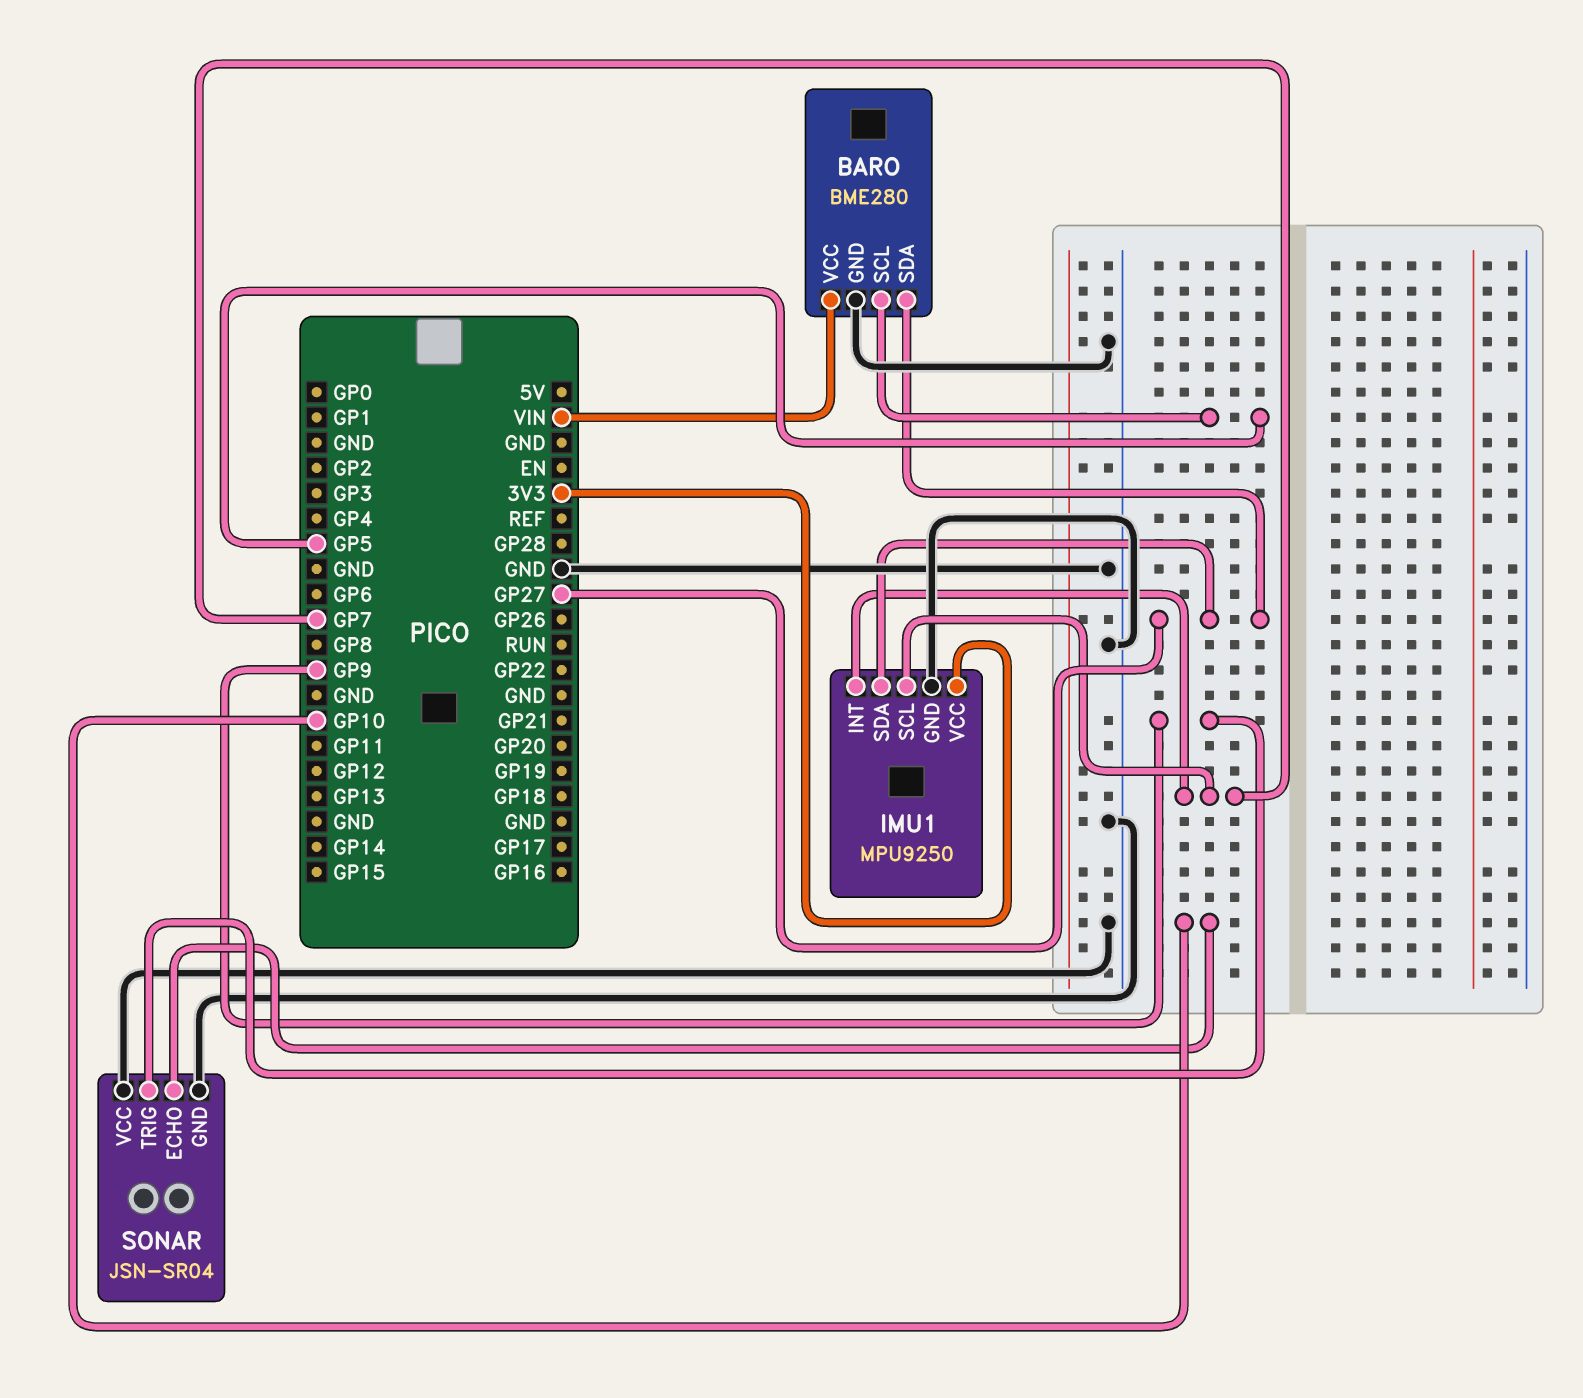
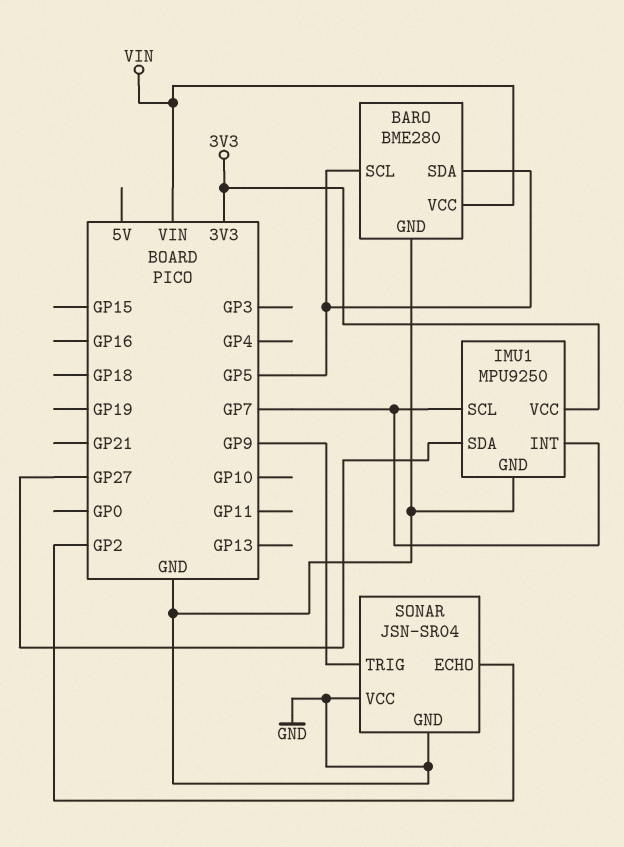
BARO pin SDA: GP27 -> GP5
SONAR pin ECHO: GP10 -> GP2

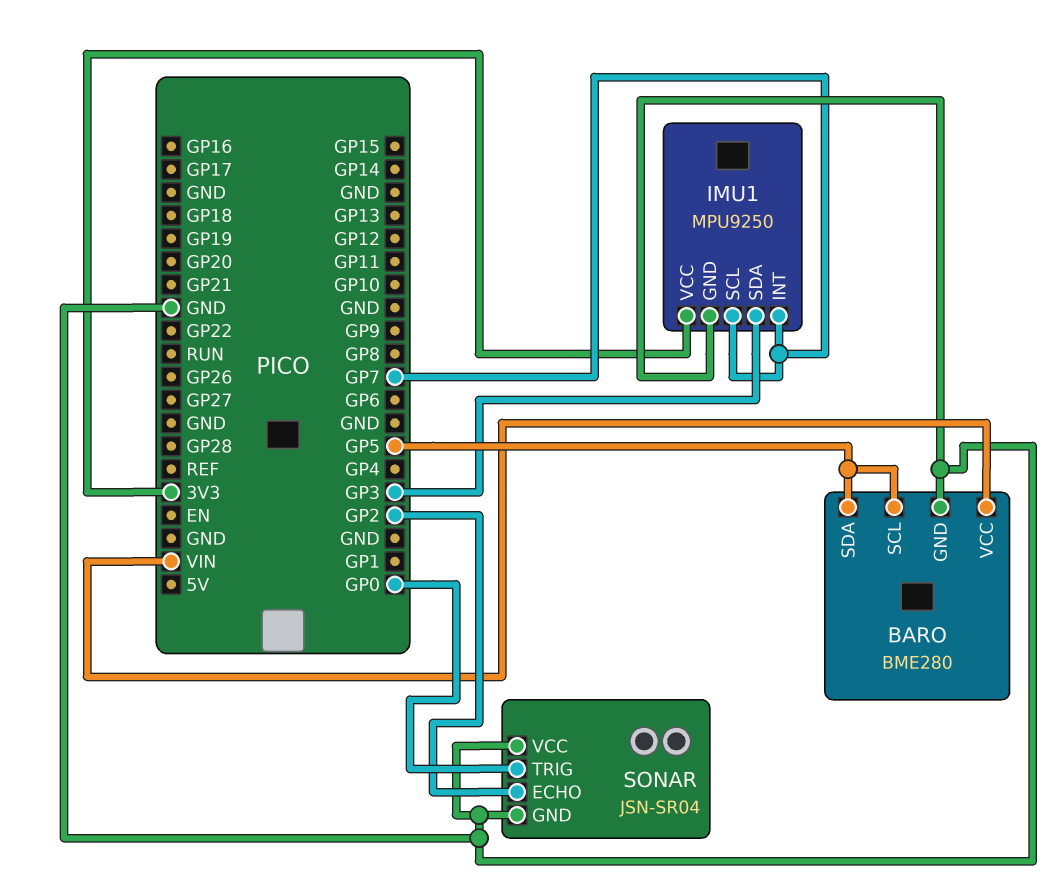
IMU1 pin SDA: GP27 -> GP3
SONAR pin TRIG: GP9 -> GP0

